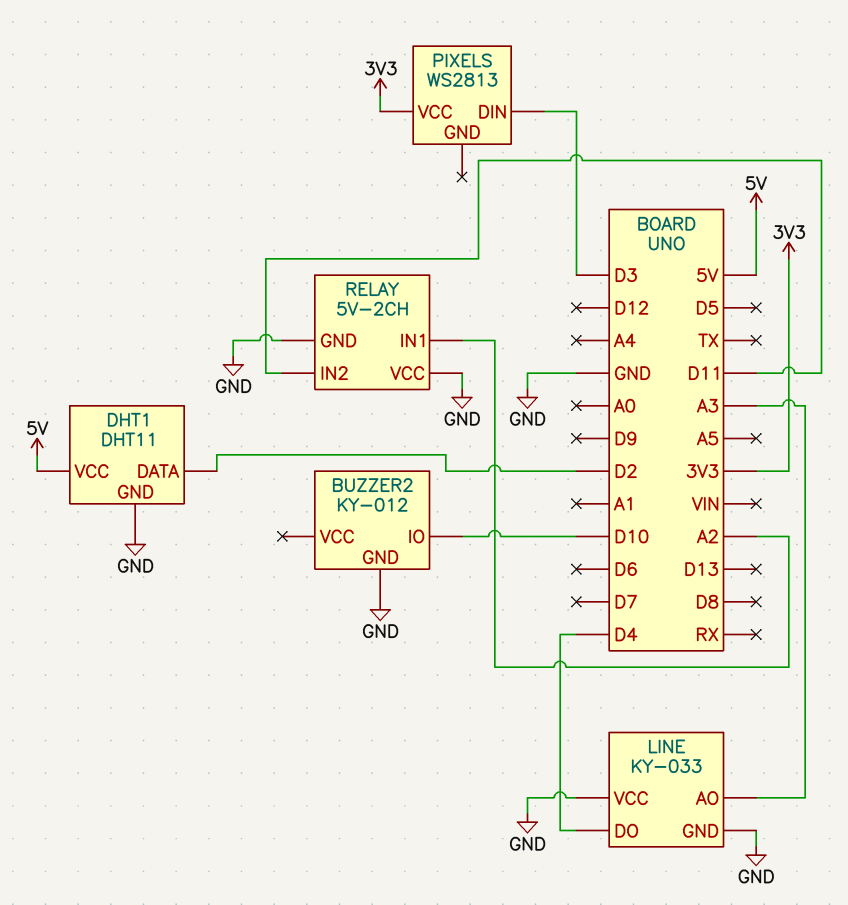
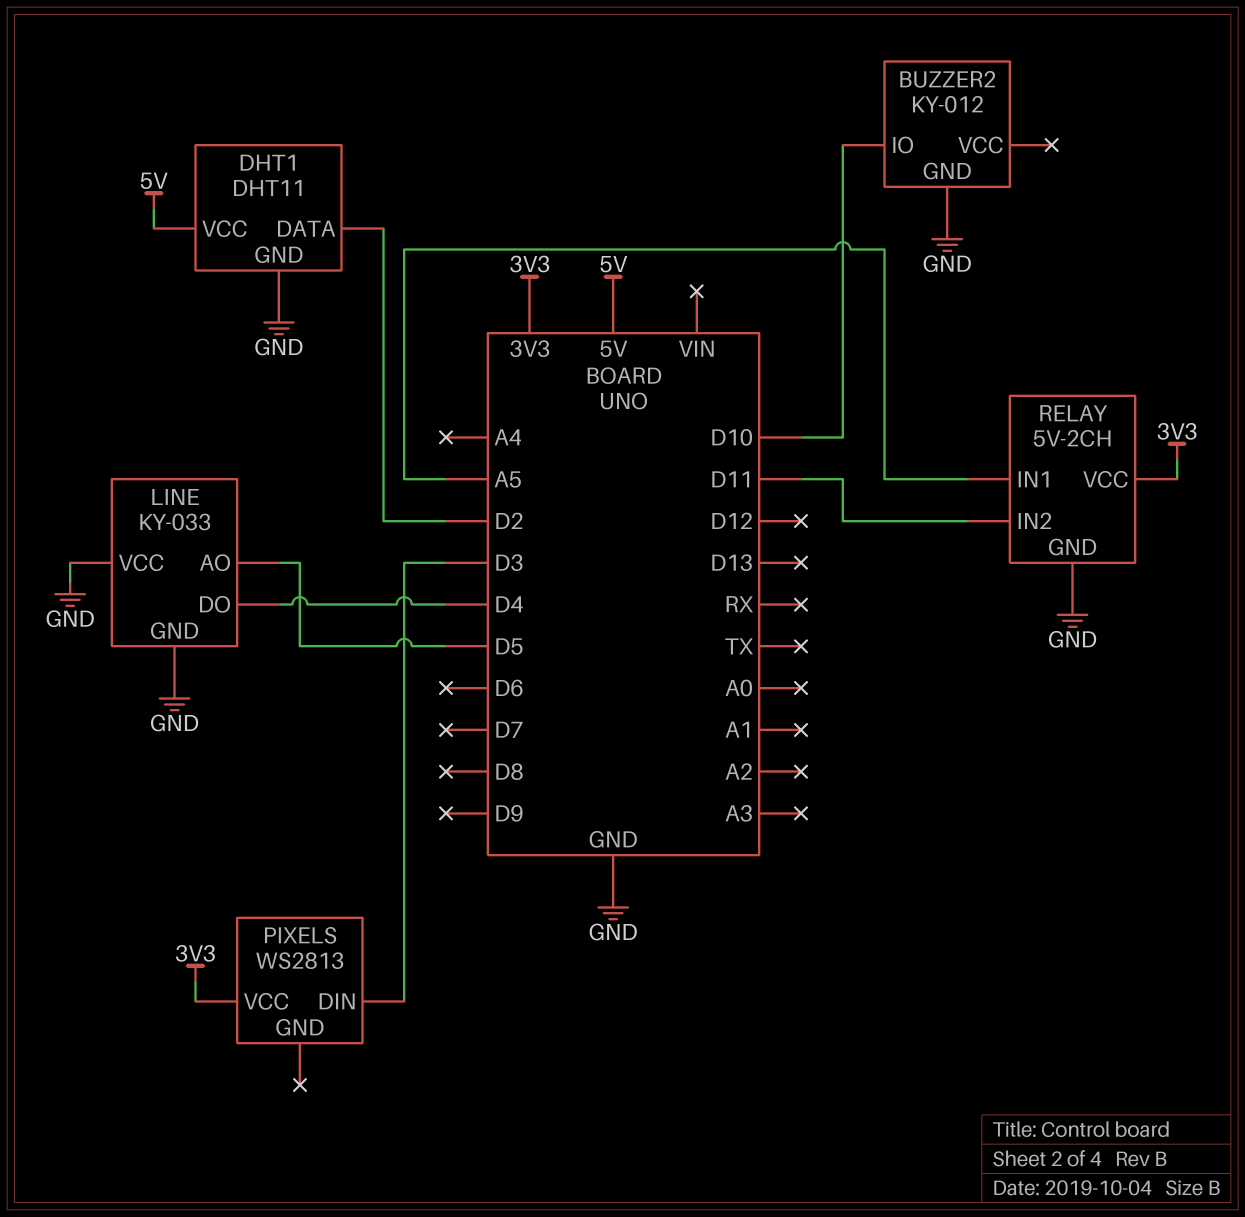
LINE pin AO: A3 -> D5
RELAY pin IN1: A2 -> A5
RELAY pin VCC: GND -> 3V3

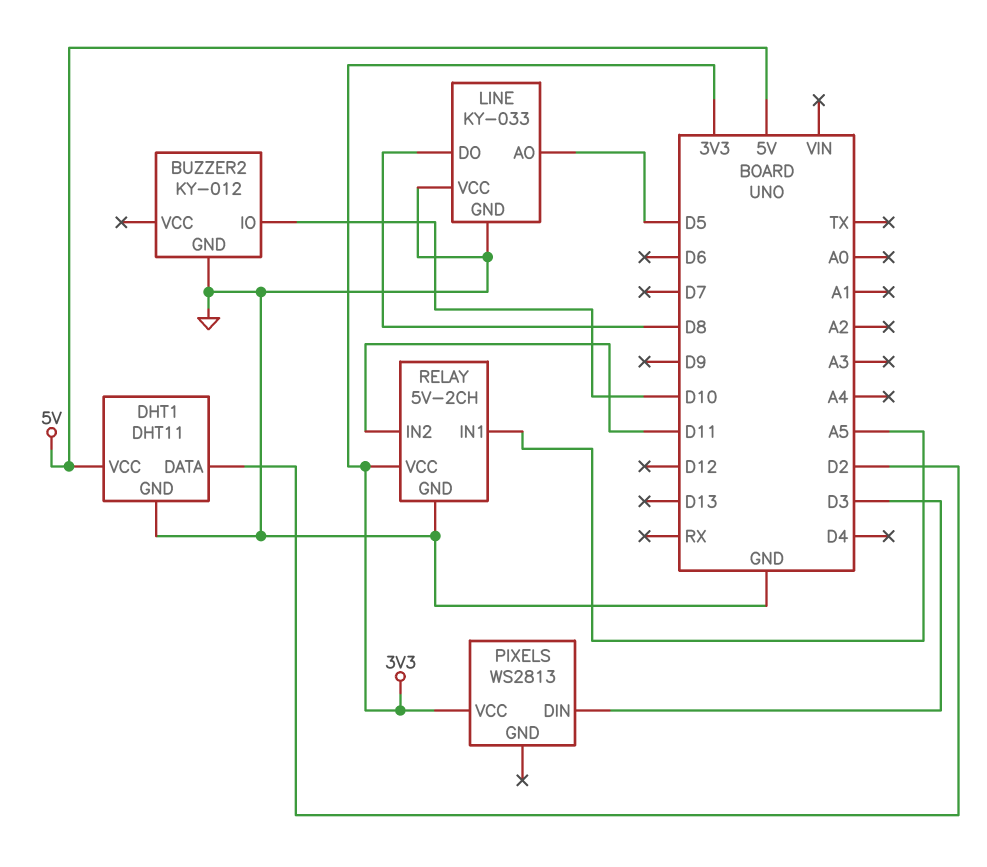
LINE pin DO: D4 -> D8

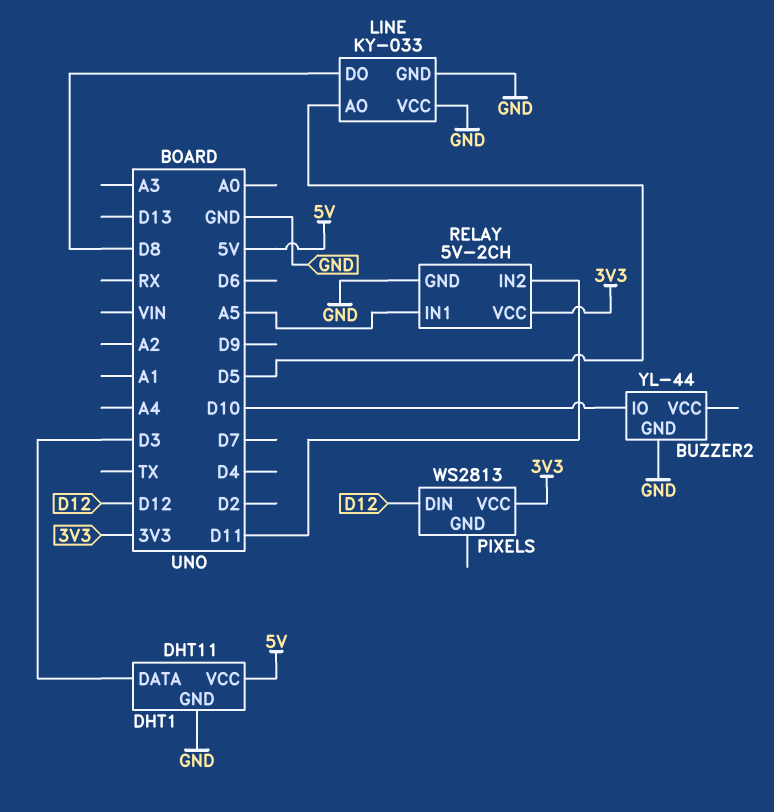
BUZZER2: KY-012 -> YL-44
DHT1 pin DATA: D2 -> D3
PIXELS pin DIN: D3 -> D12

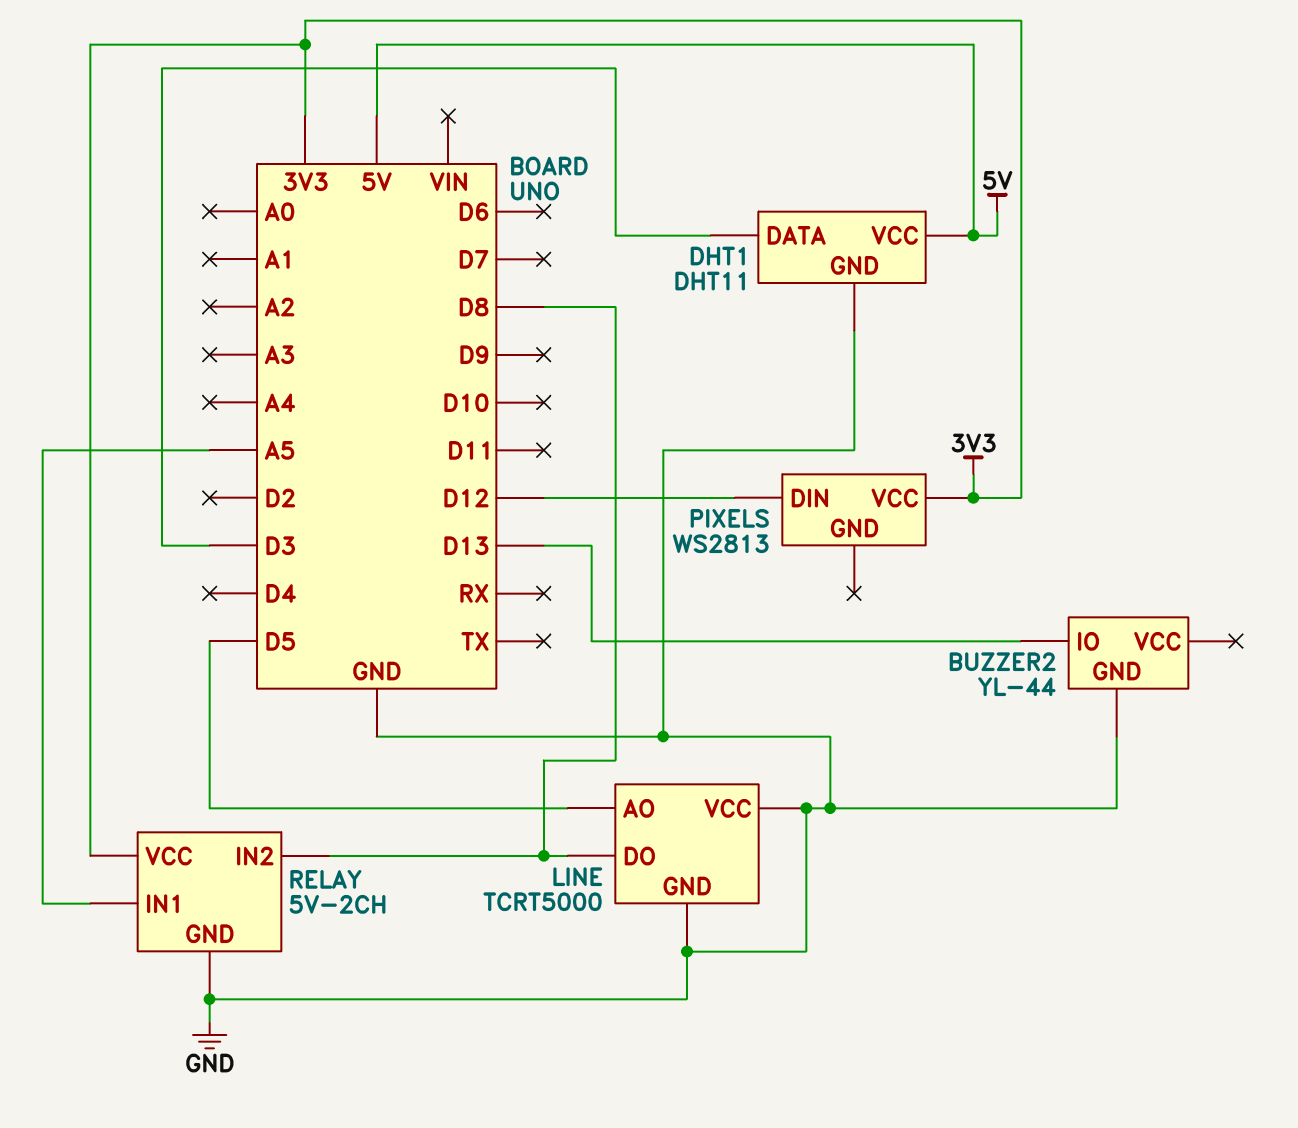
BUZZER2 pin IO: D10 -> D13
LINE: KY-033 -> TCRT5000
RELAY pin IN2: D11 -> D8

